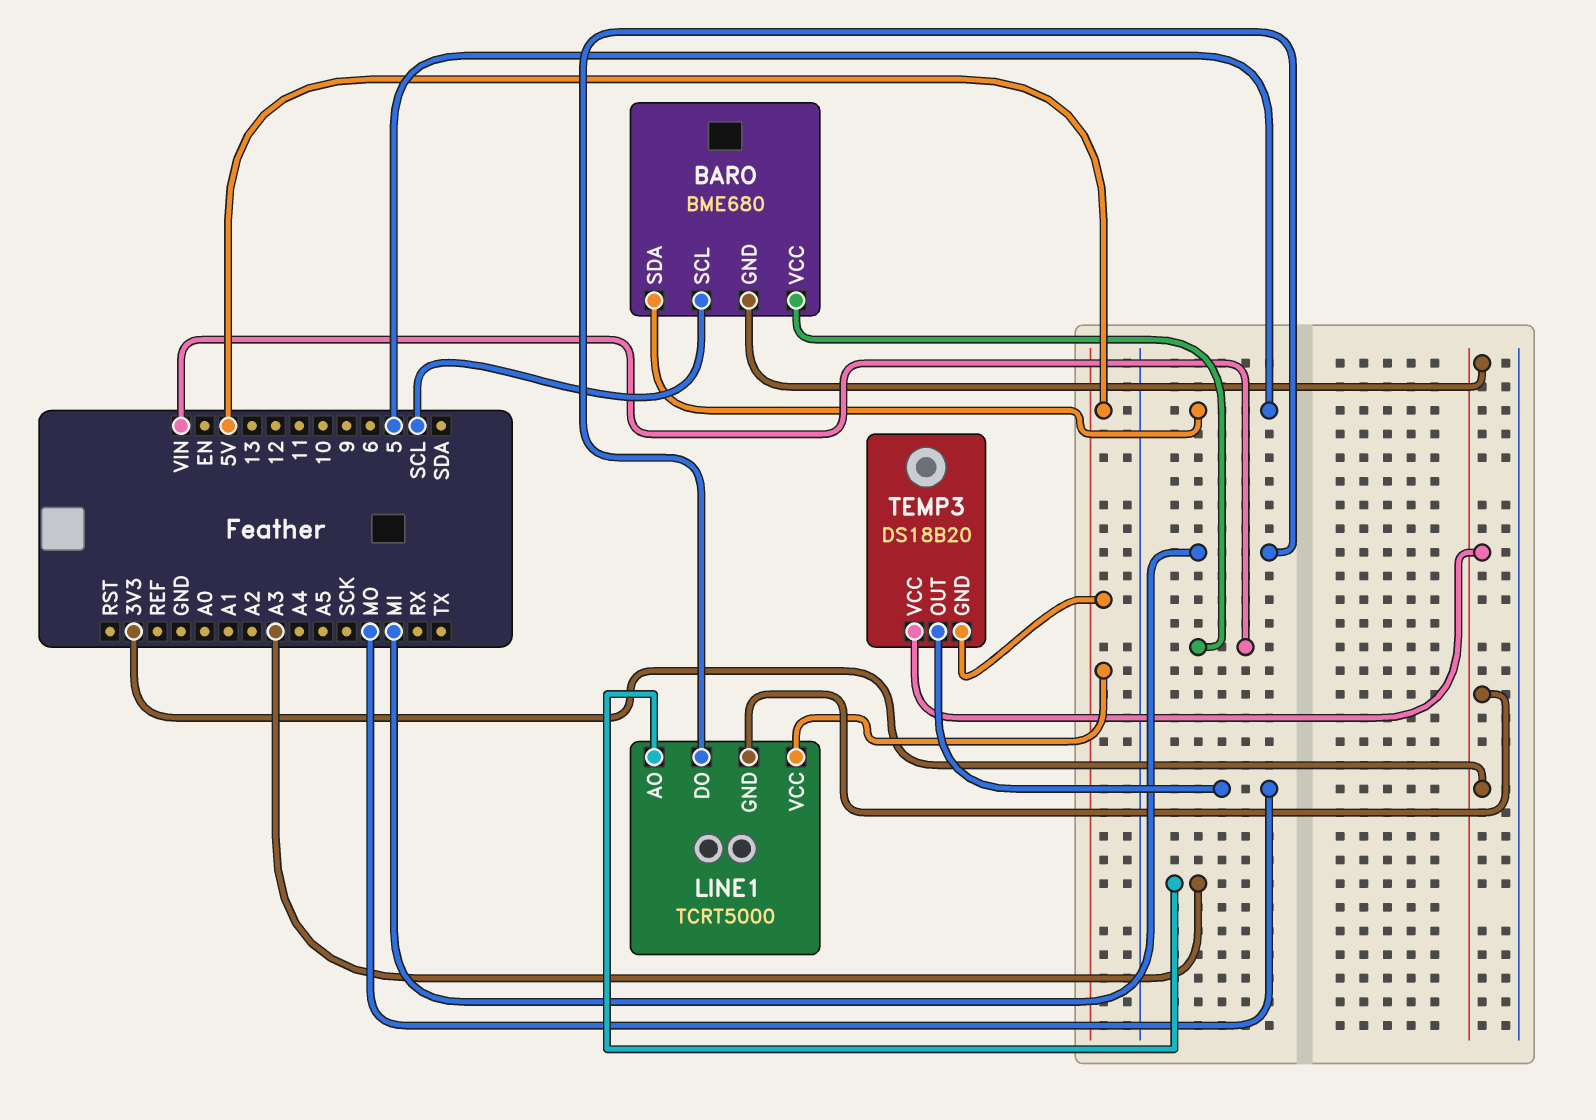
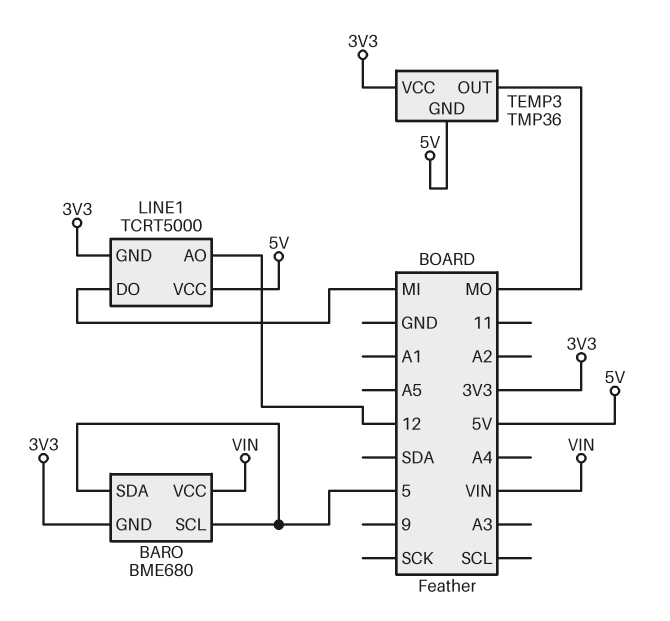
BARO pin SCL: SCL -> 5
LINE1 pin AO: A3 -> 12
TEMP3: DS18B20 -> TMP36

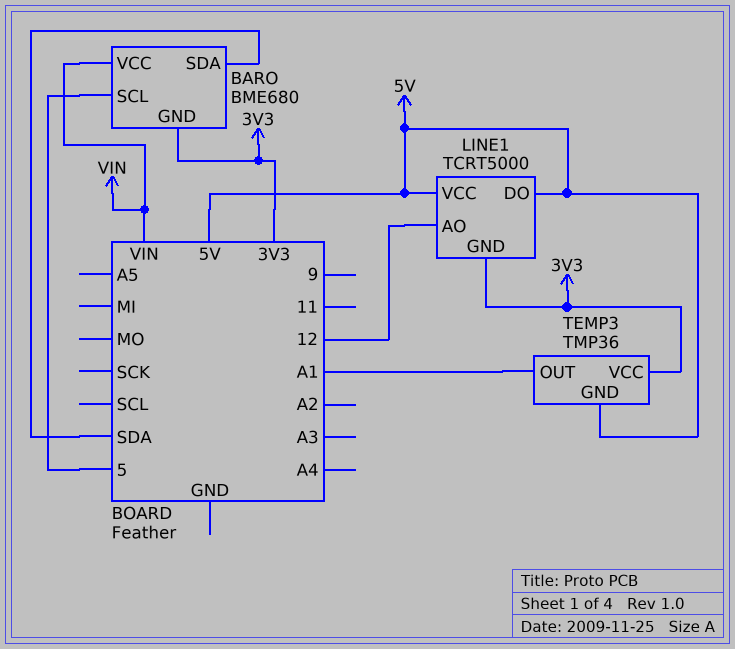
BARO pin SDA: 5 -> SDA
LINE1 pin DO: MI -> 5V
TEMP3 pin OUT: MO -> A1

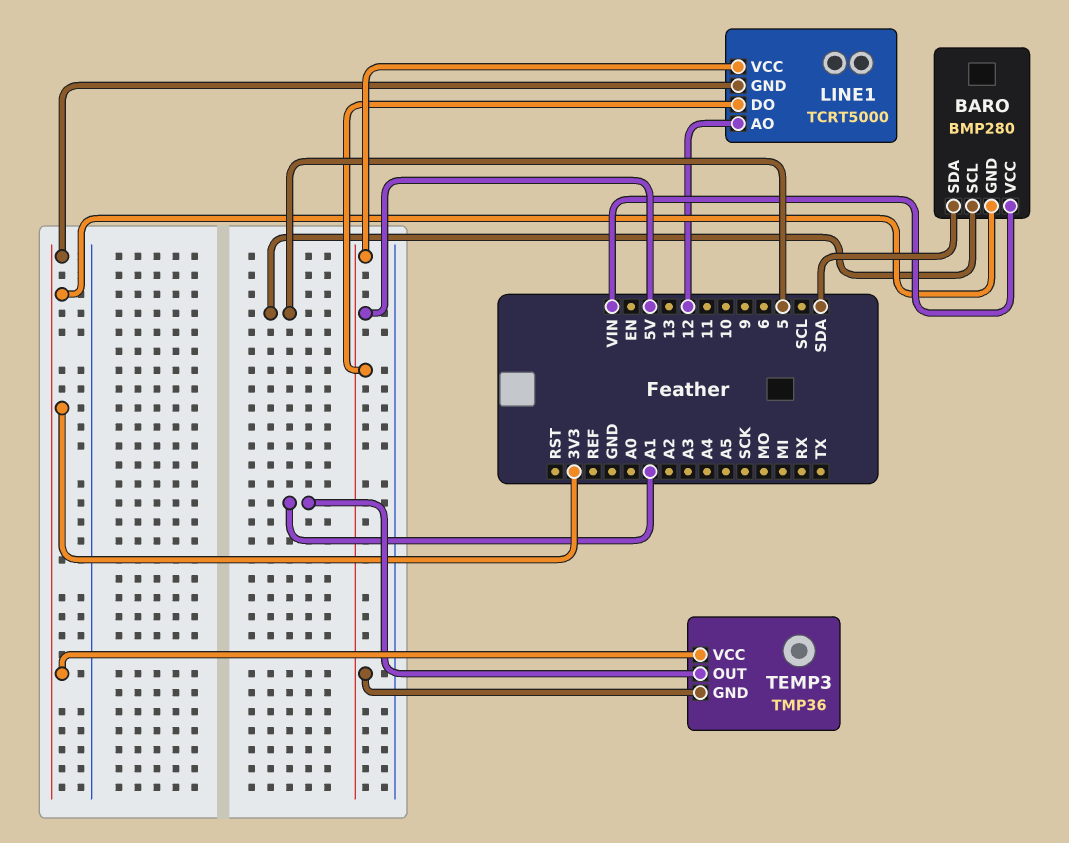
BARO: BME680 -> BMP280

